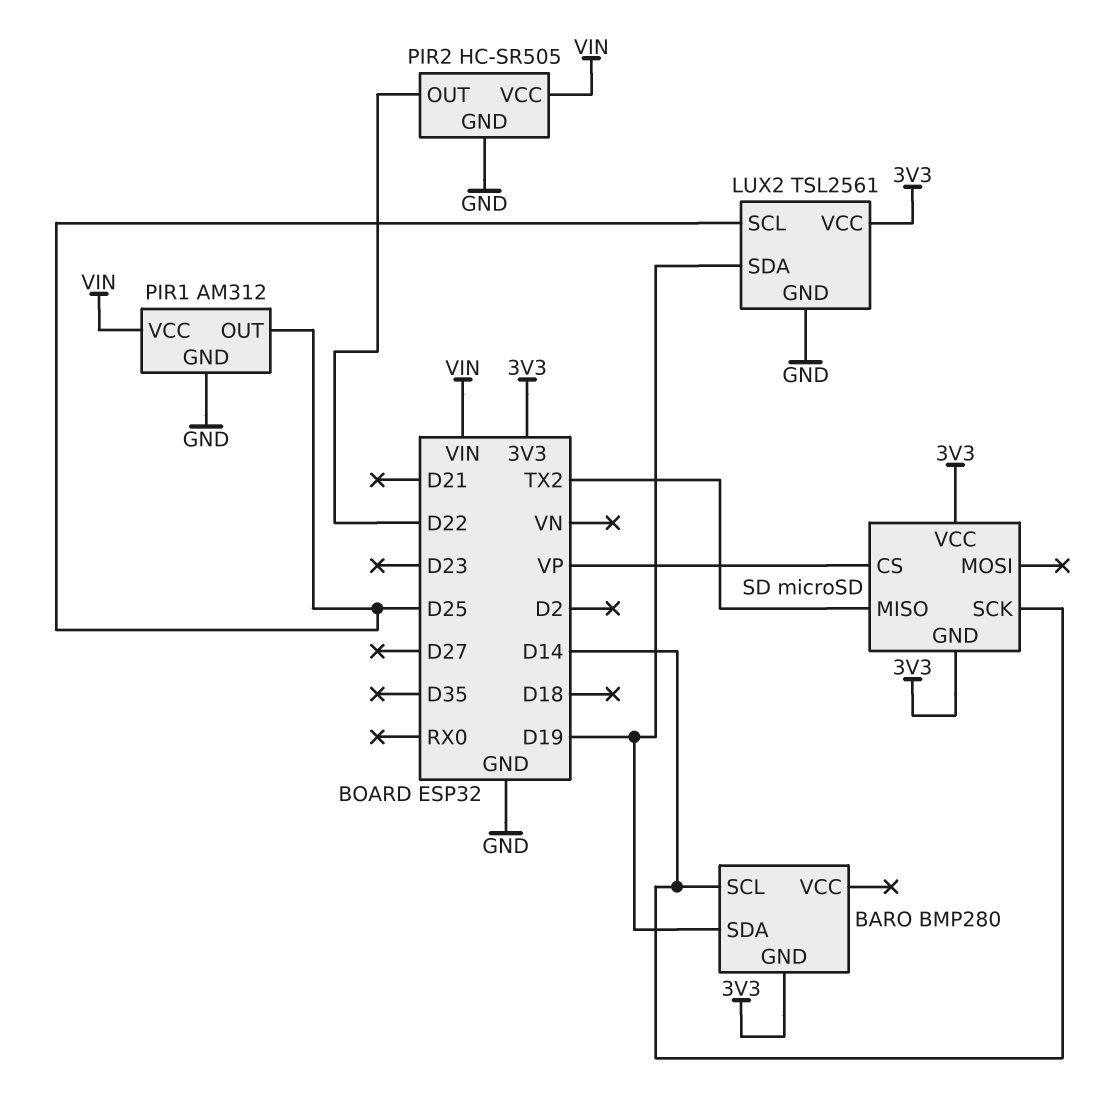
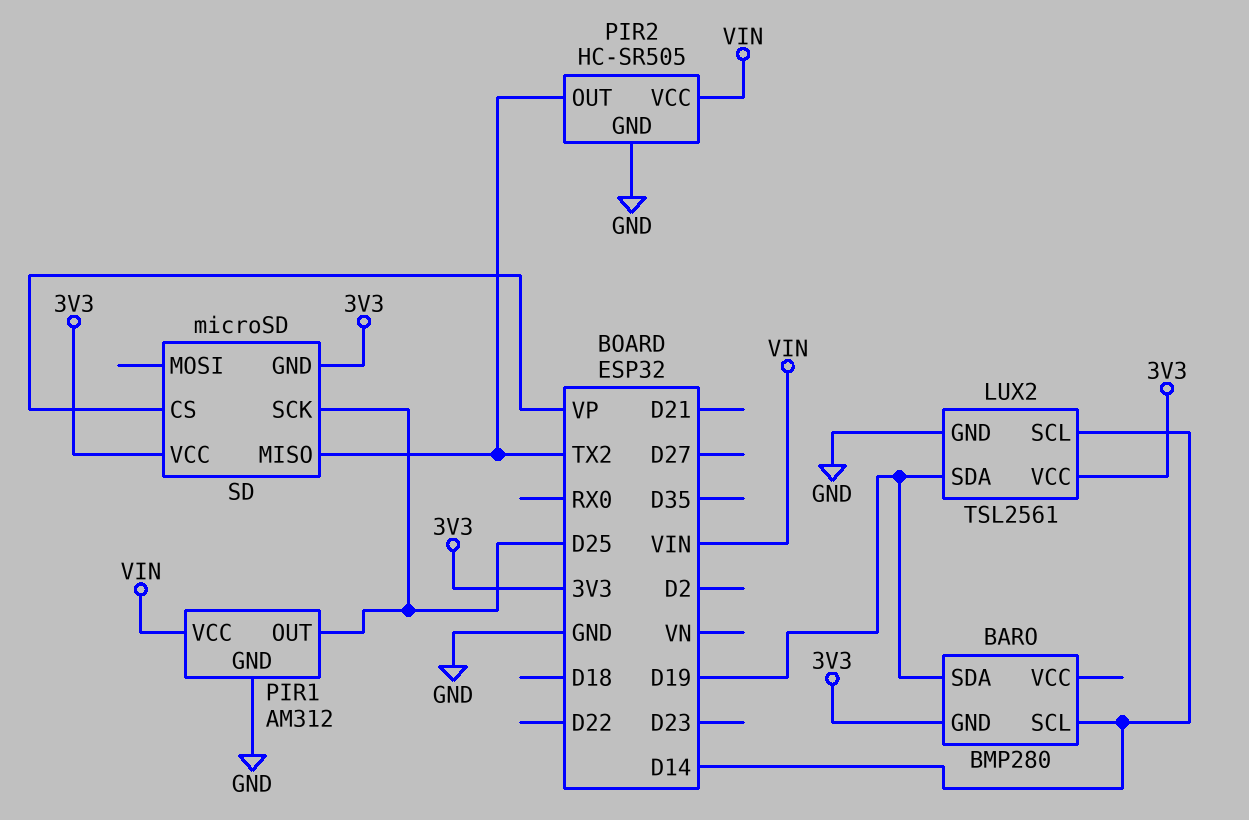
LUX2 pin SCL: D25 -> D14
PIR2 pin OUT: D22 -> TX2
SD pin SCK: D14 -> D25

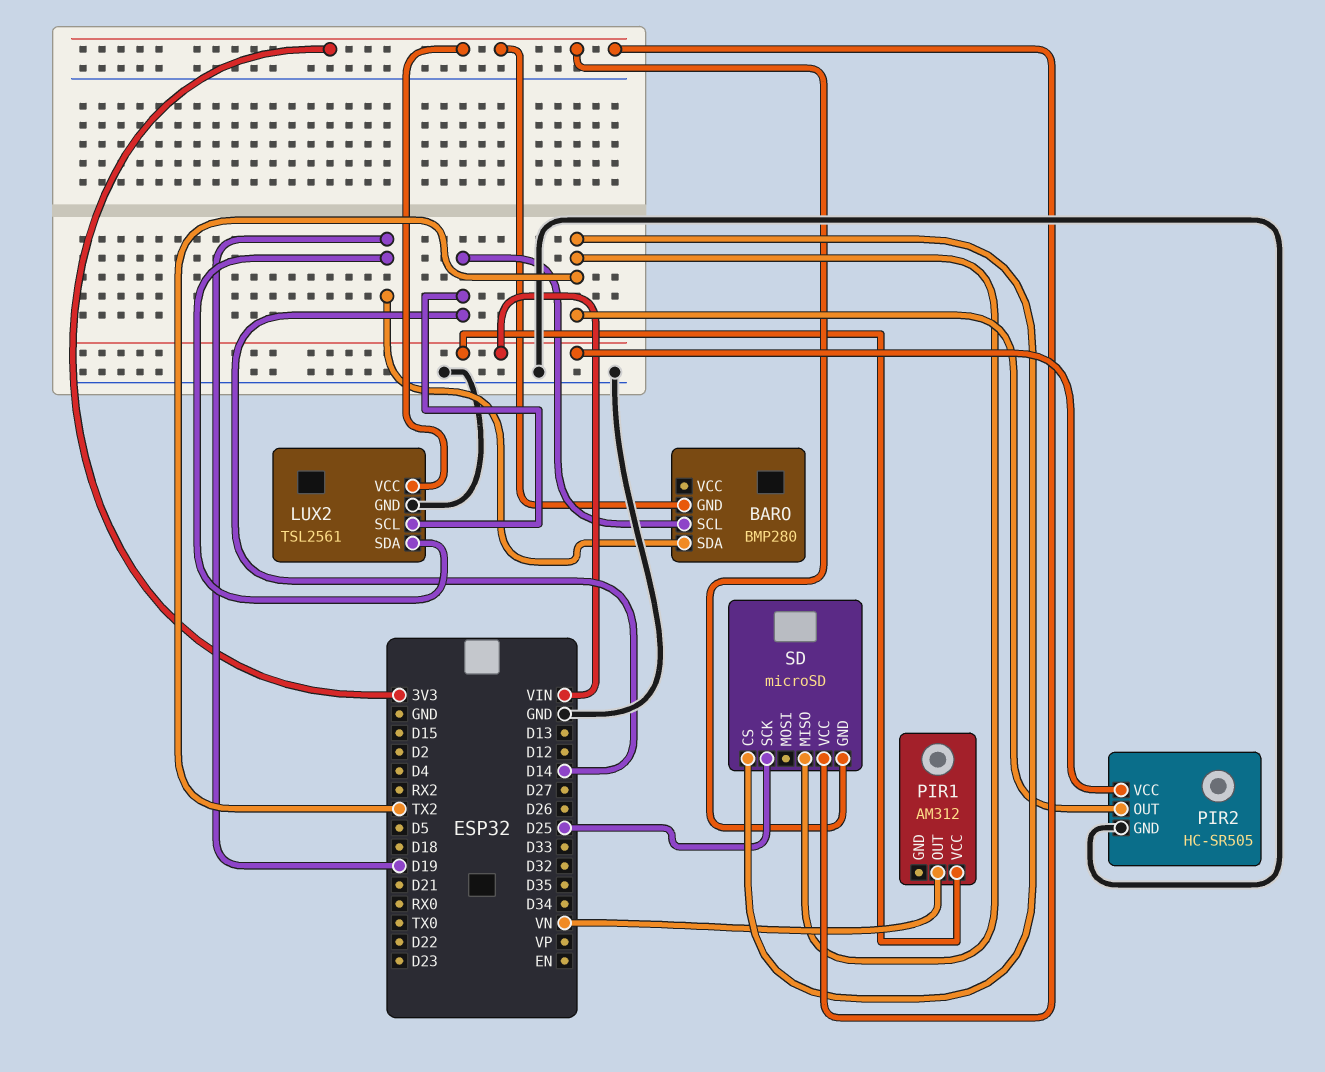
PIR1 pin GND: GND -> none
PIR1 pin OUT: D25 -> VN
SD pin CS: VP -> TX2

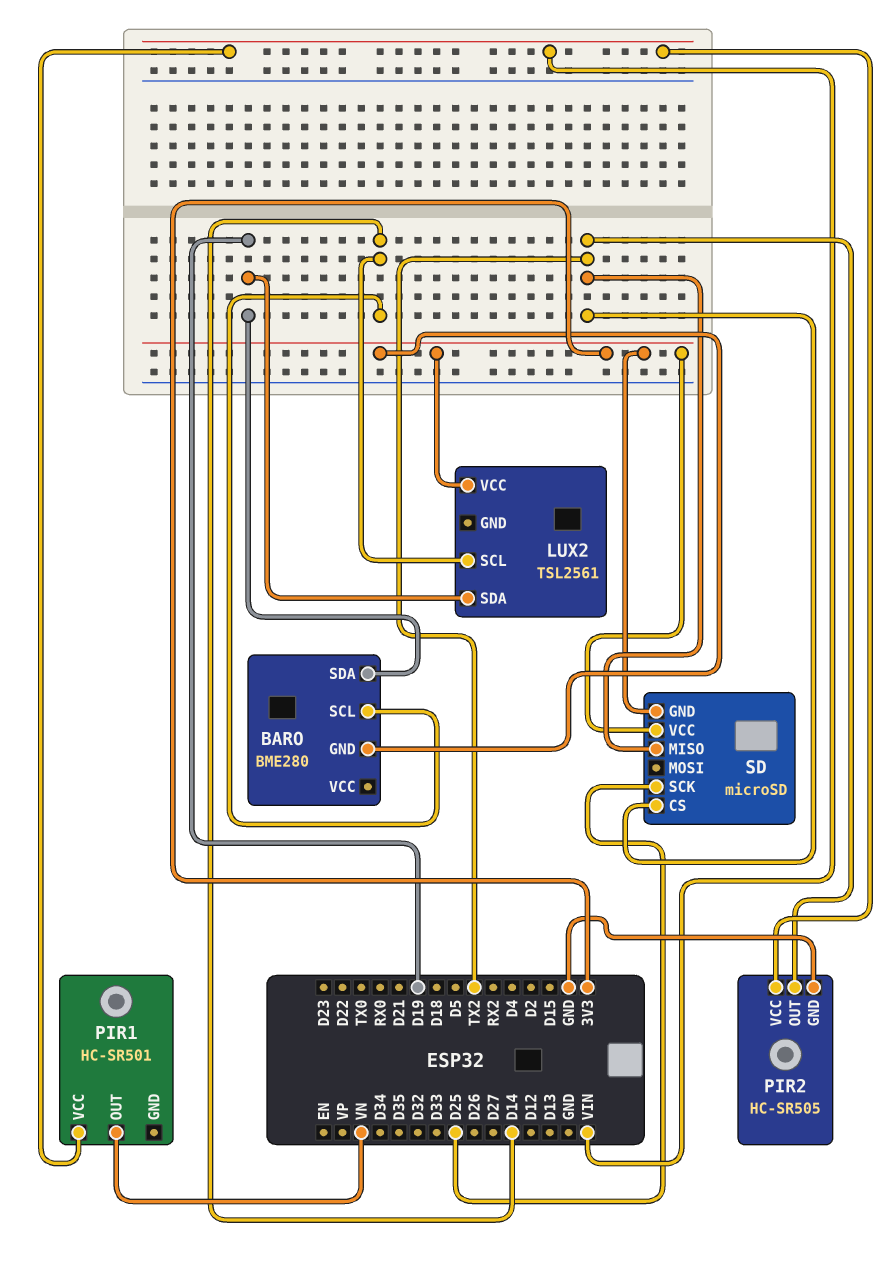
BARO: BMP280 -> BME280
LUX2 pin GND: GND -> none
PIR1: AM312 -> HC-SR501

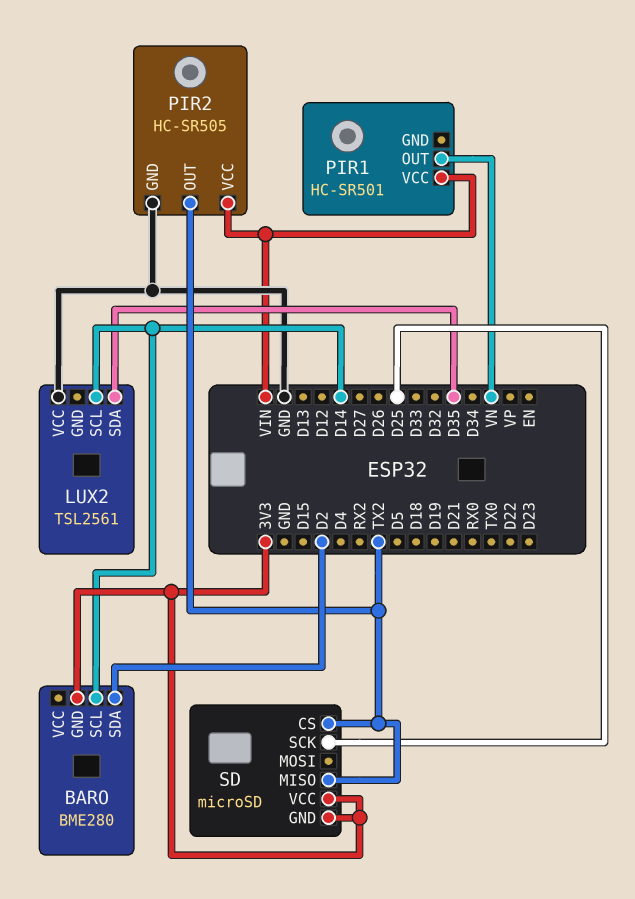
BARO pin SDA: D19 -> D2
LUX2 pin SDA: D19 -> D35
LUX2 pin VCC: 3V3 -> GND

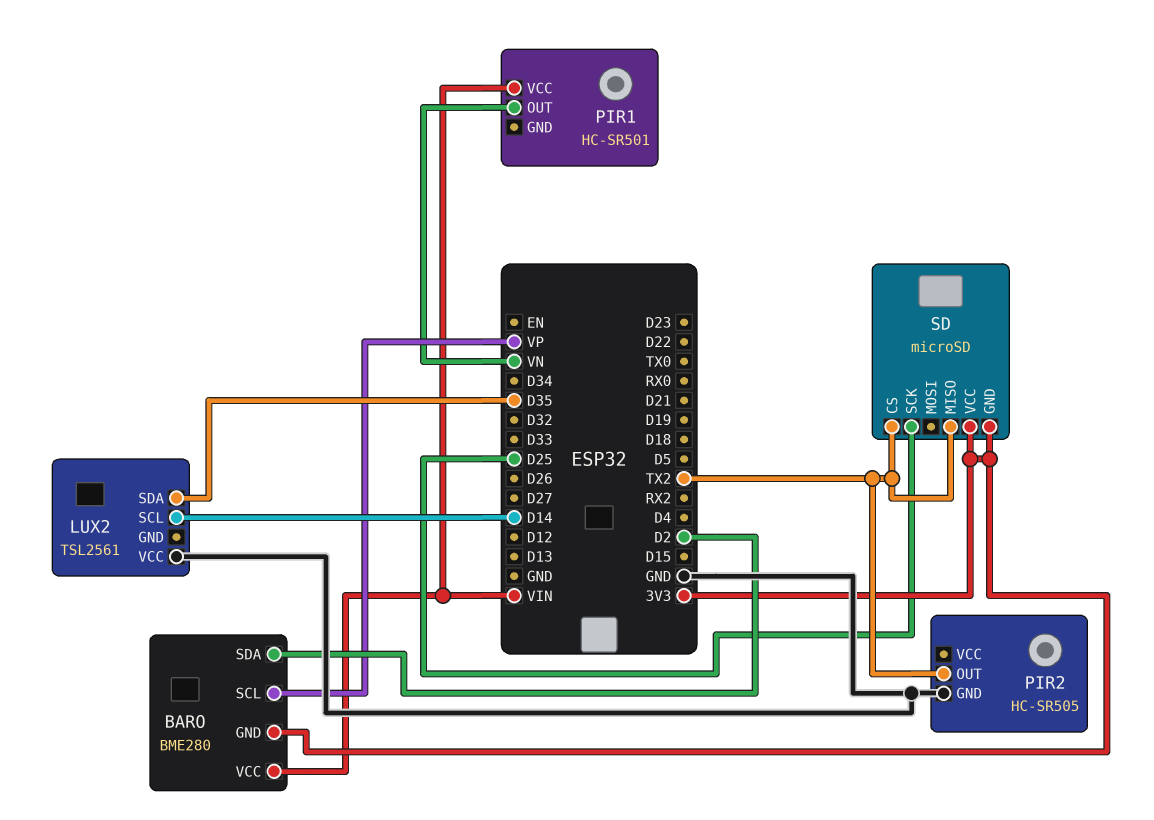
BARO pin SCL: D14 -> VP
BARO pin VCC: none -> VIN
PIR2 pin VCC: VIN -> none

